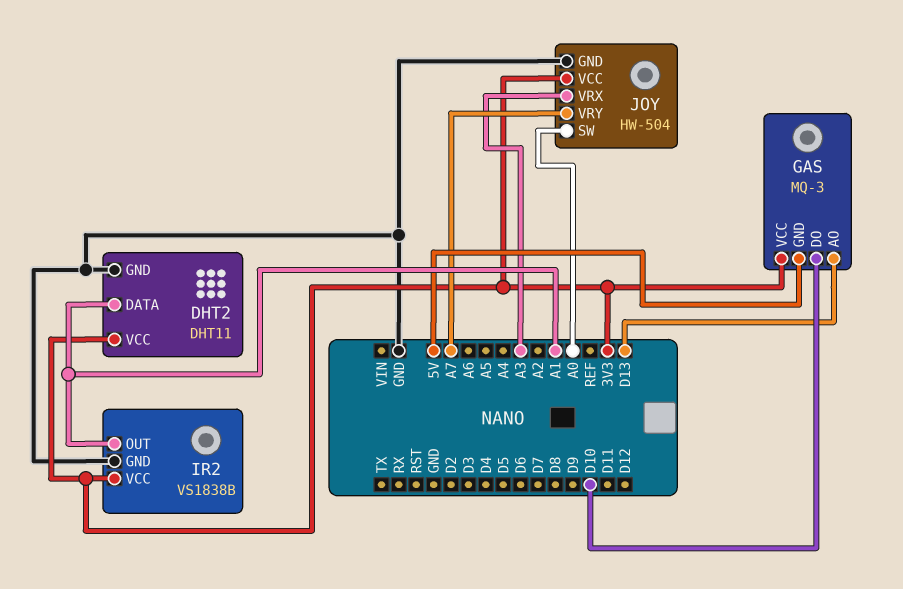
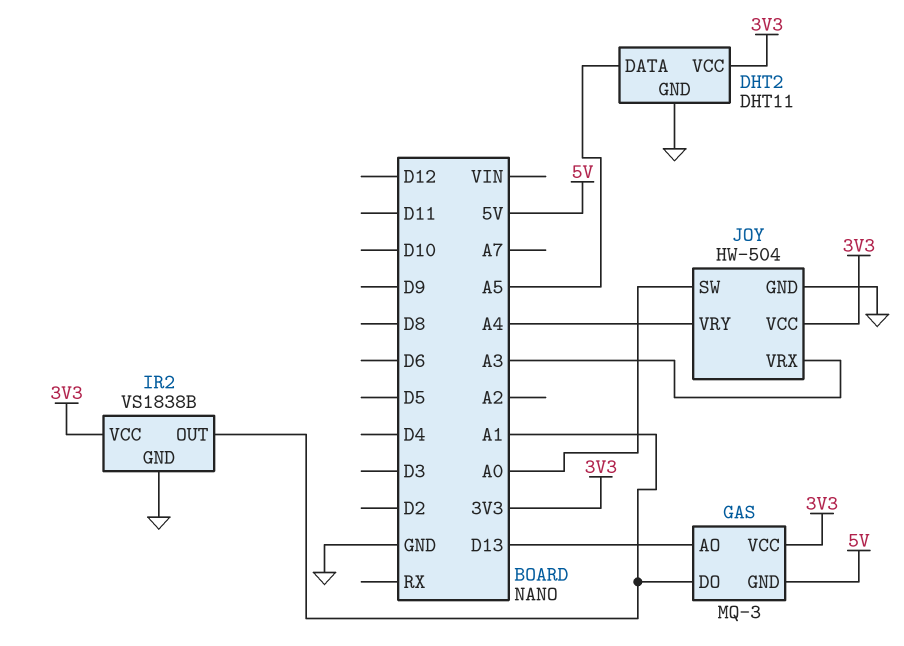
DHT2 pin DATA: A1 -> A5
GAS pin DO: D10 -> A1
JOY pin VRY: A7 -> A4

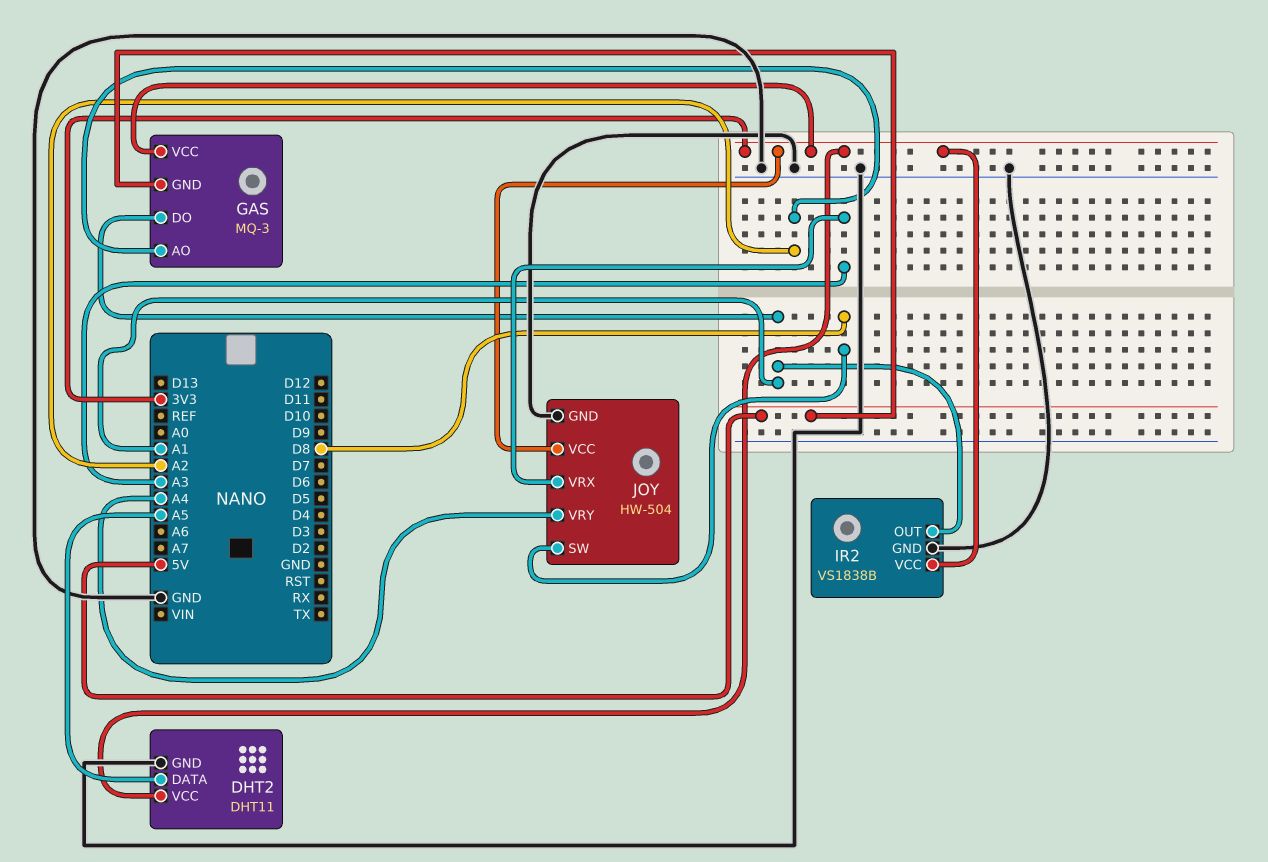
GAS pin AO: D13 -> A2
JOY pin SW: A0 -> D8

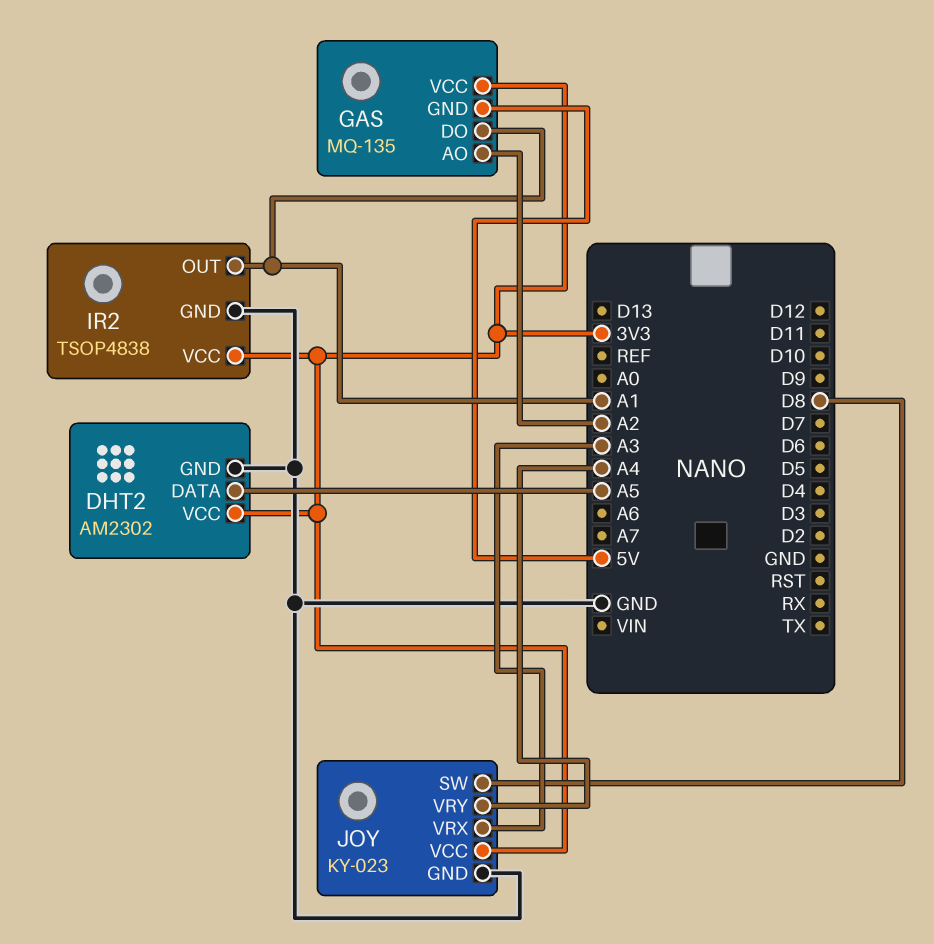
DHT2: DHT11 -> AM2302
GAS: MQ-3 -> MQ-135
IR2: VS1838B -> TSOP4838
JOY: HW-504 -> KY-023

